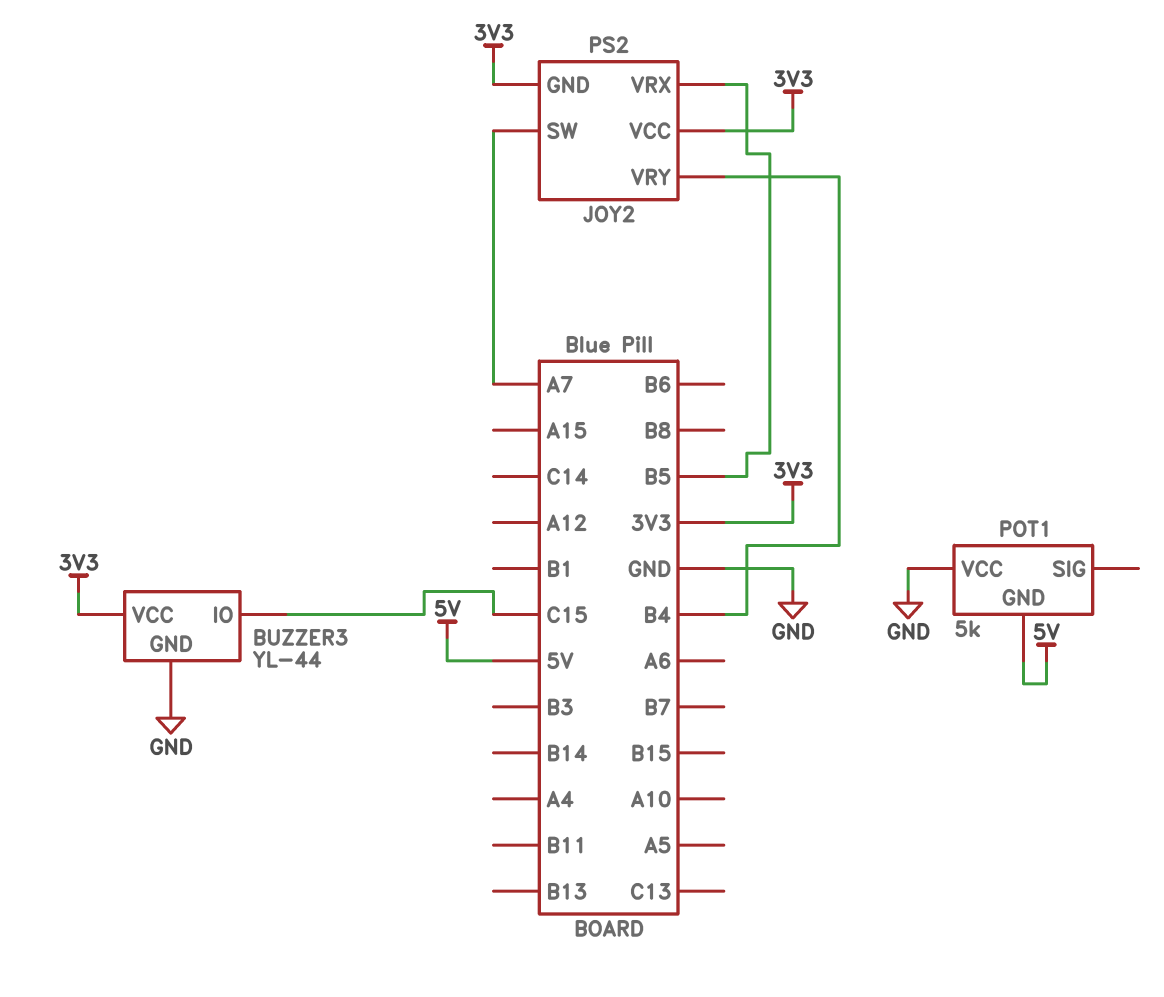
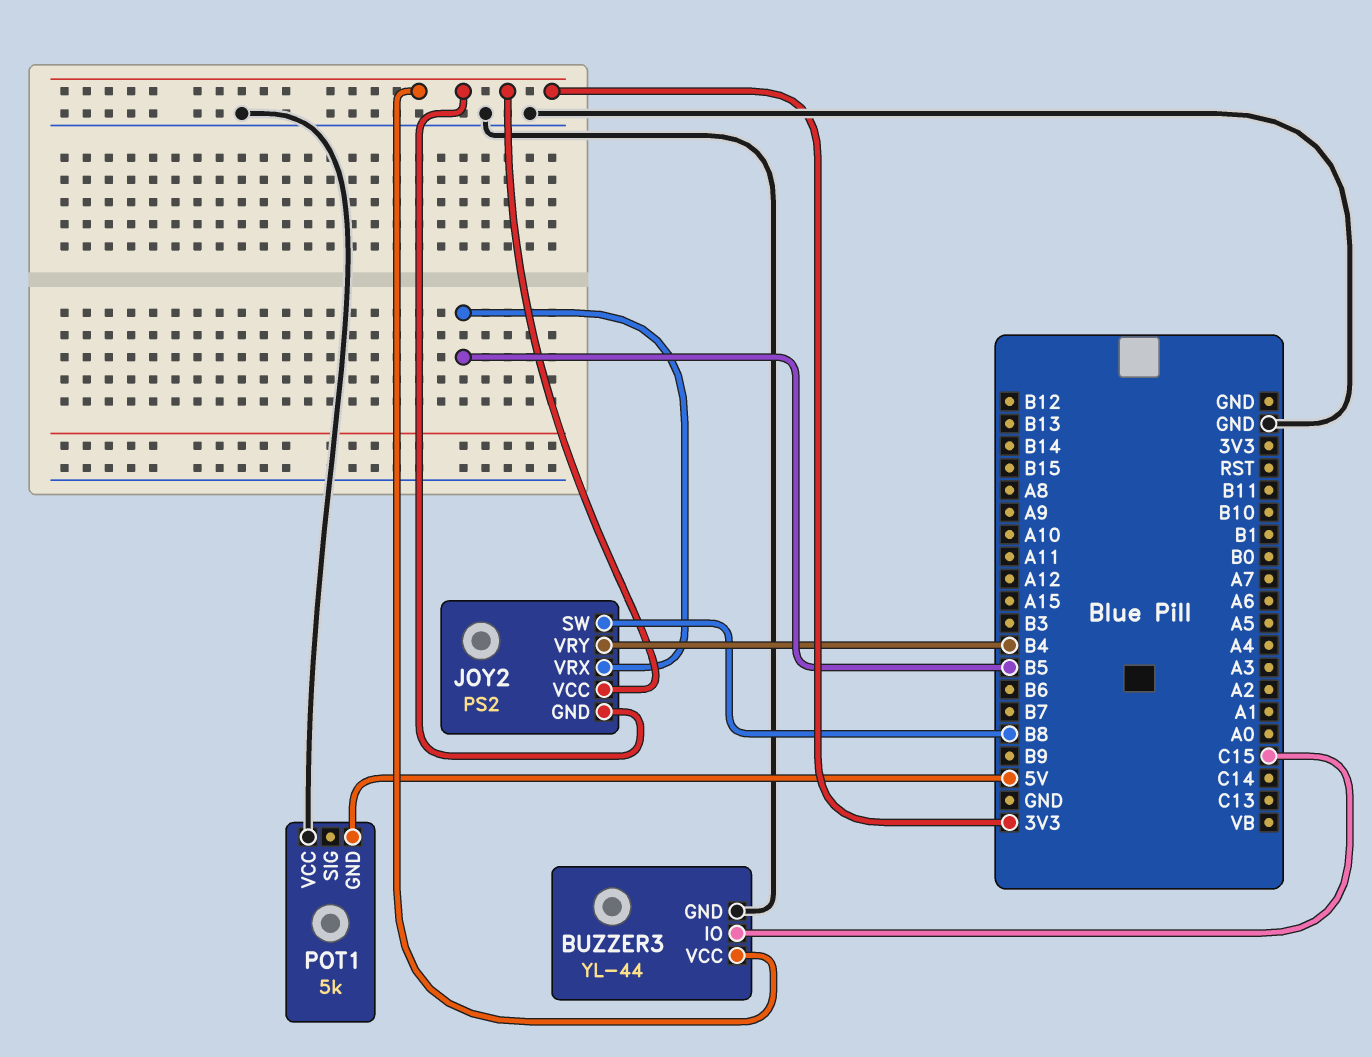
JOY2 pin SW: A7 -> B8

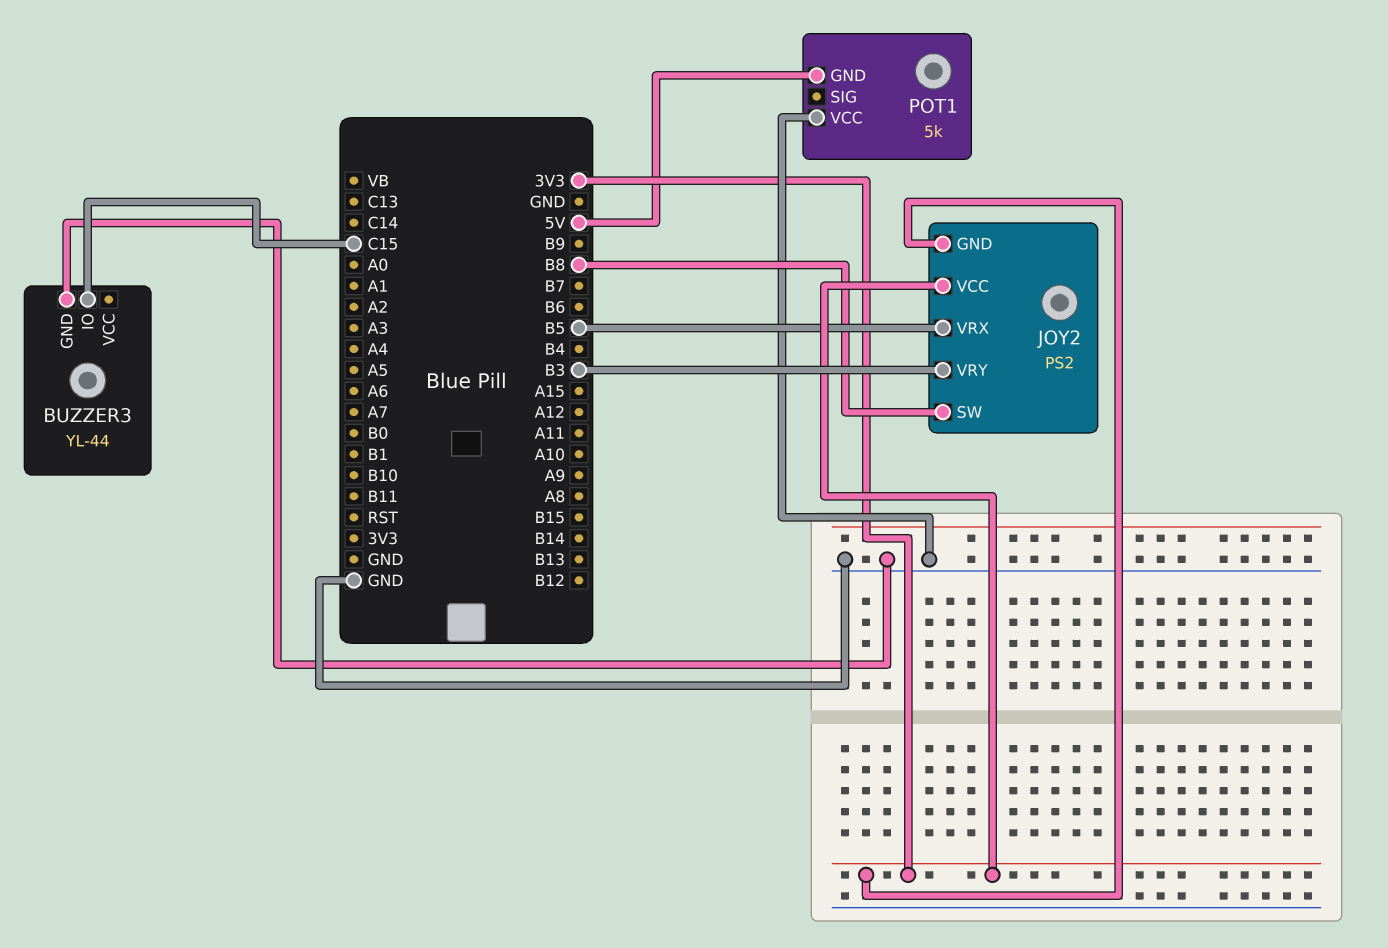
BUZZER3 pin VCC: 3V3 -> none
JOY2 pin VRY: B4 -> B3

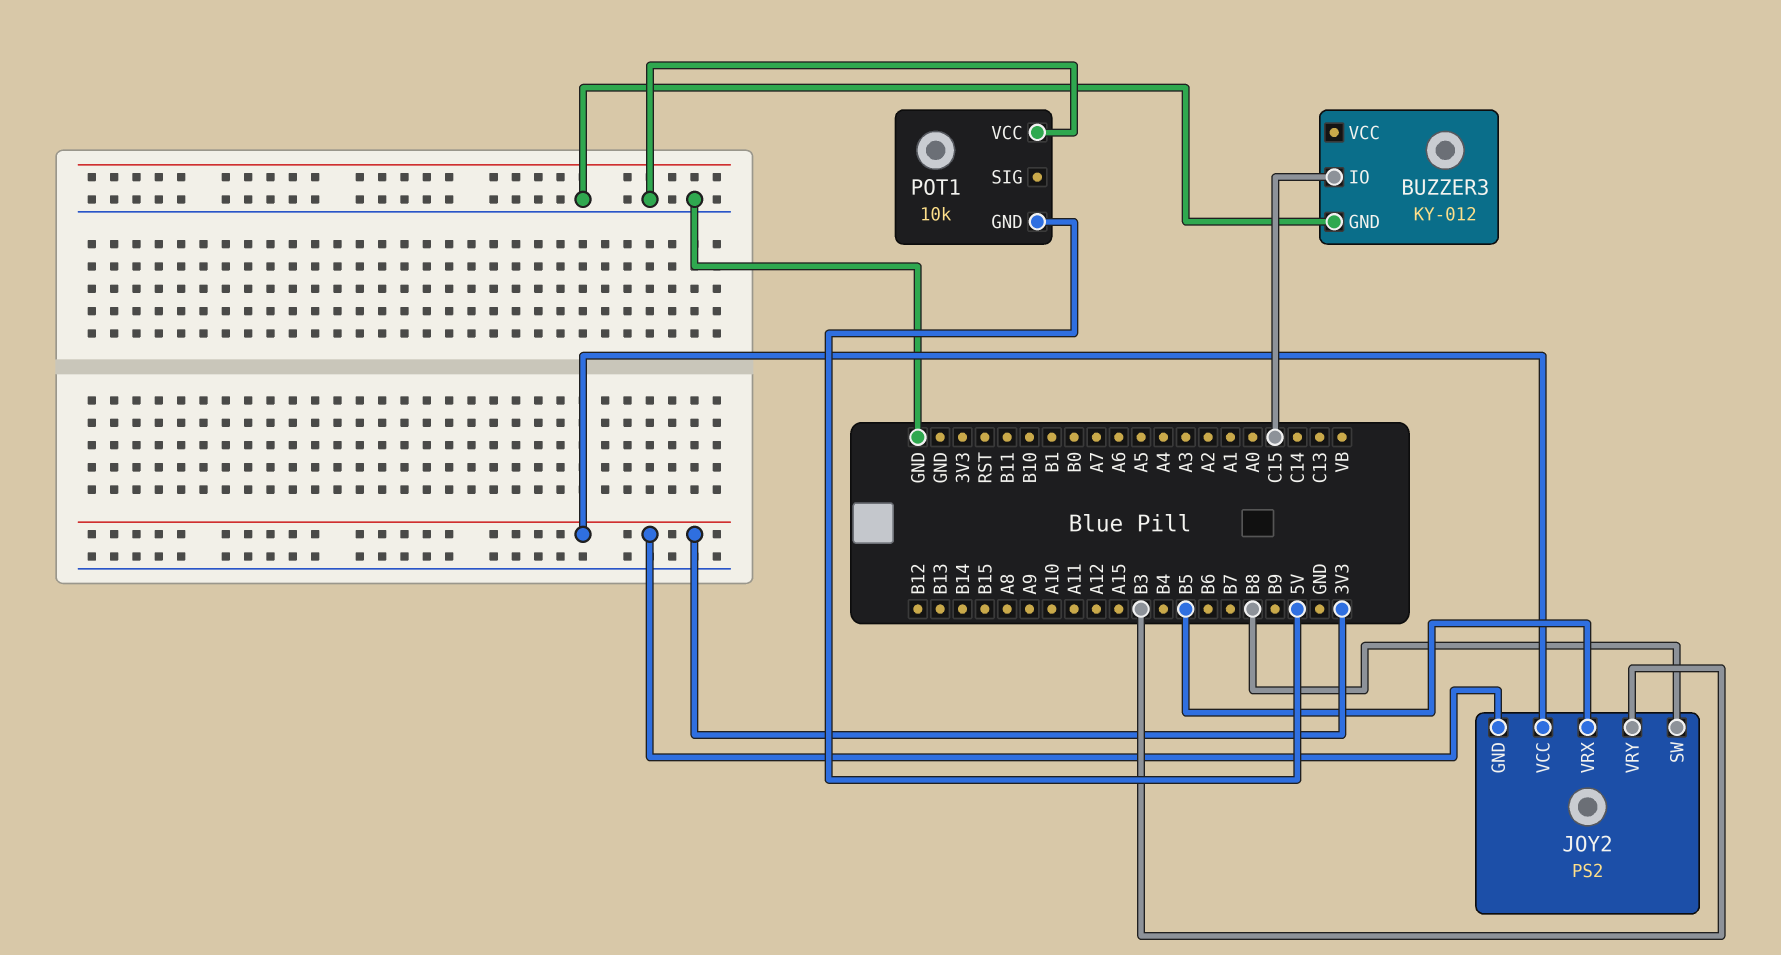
BUZZER3: YL-44 -> KY-012
POT1: 5k -> 10k

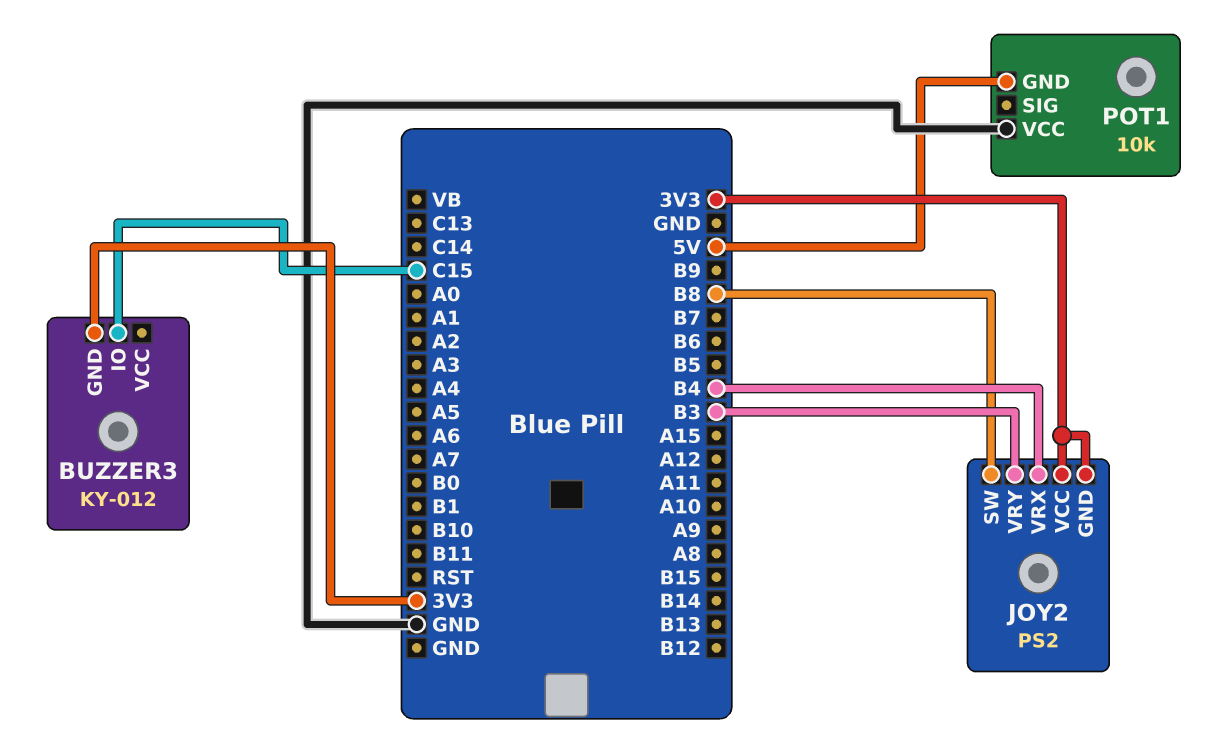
BUZZER3 pin GND: GND -> 3V3
JOY2 pin VRX: B5 -> B4

